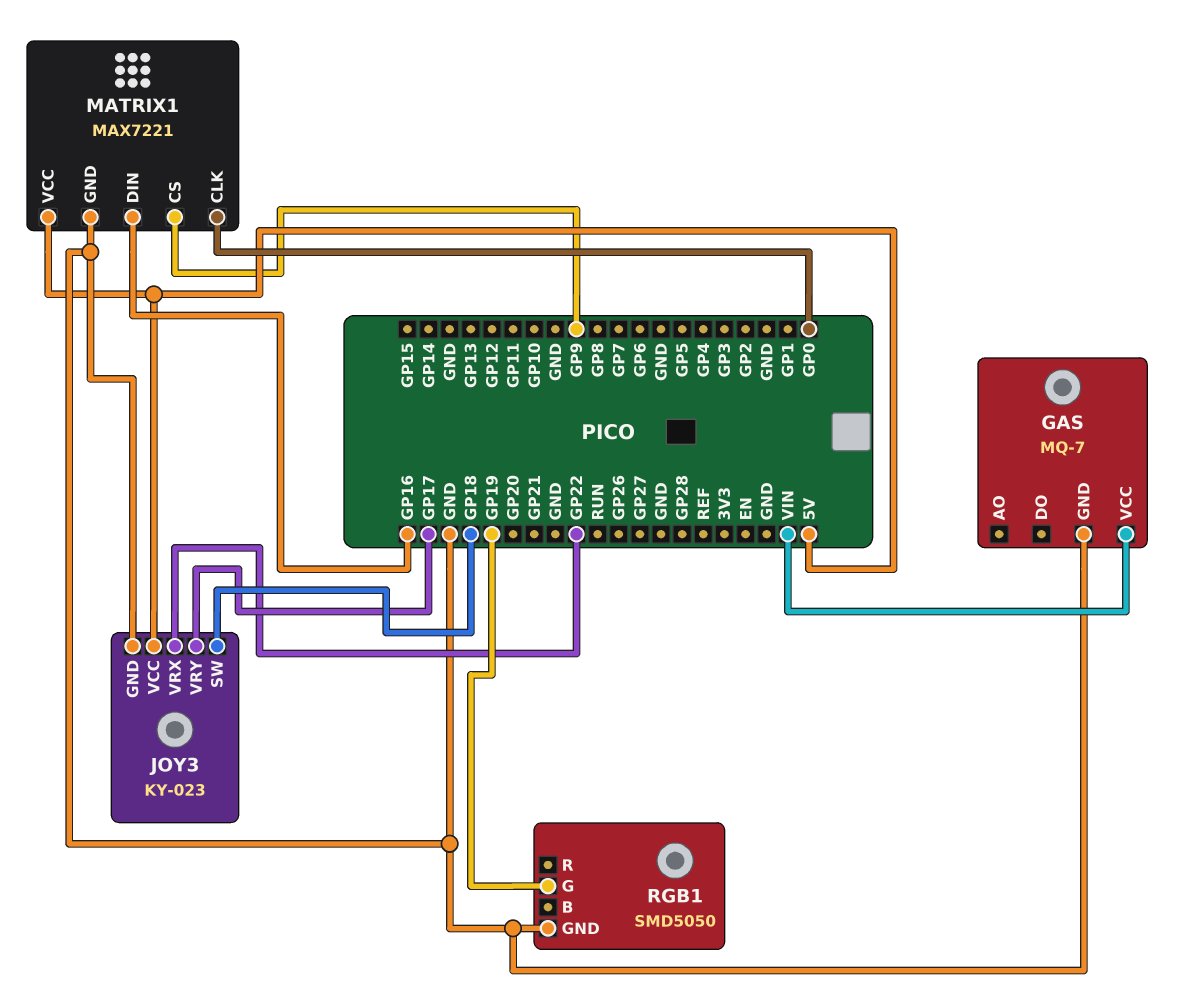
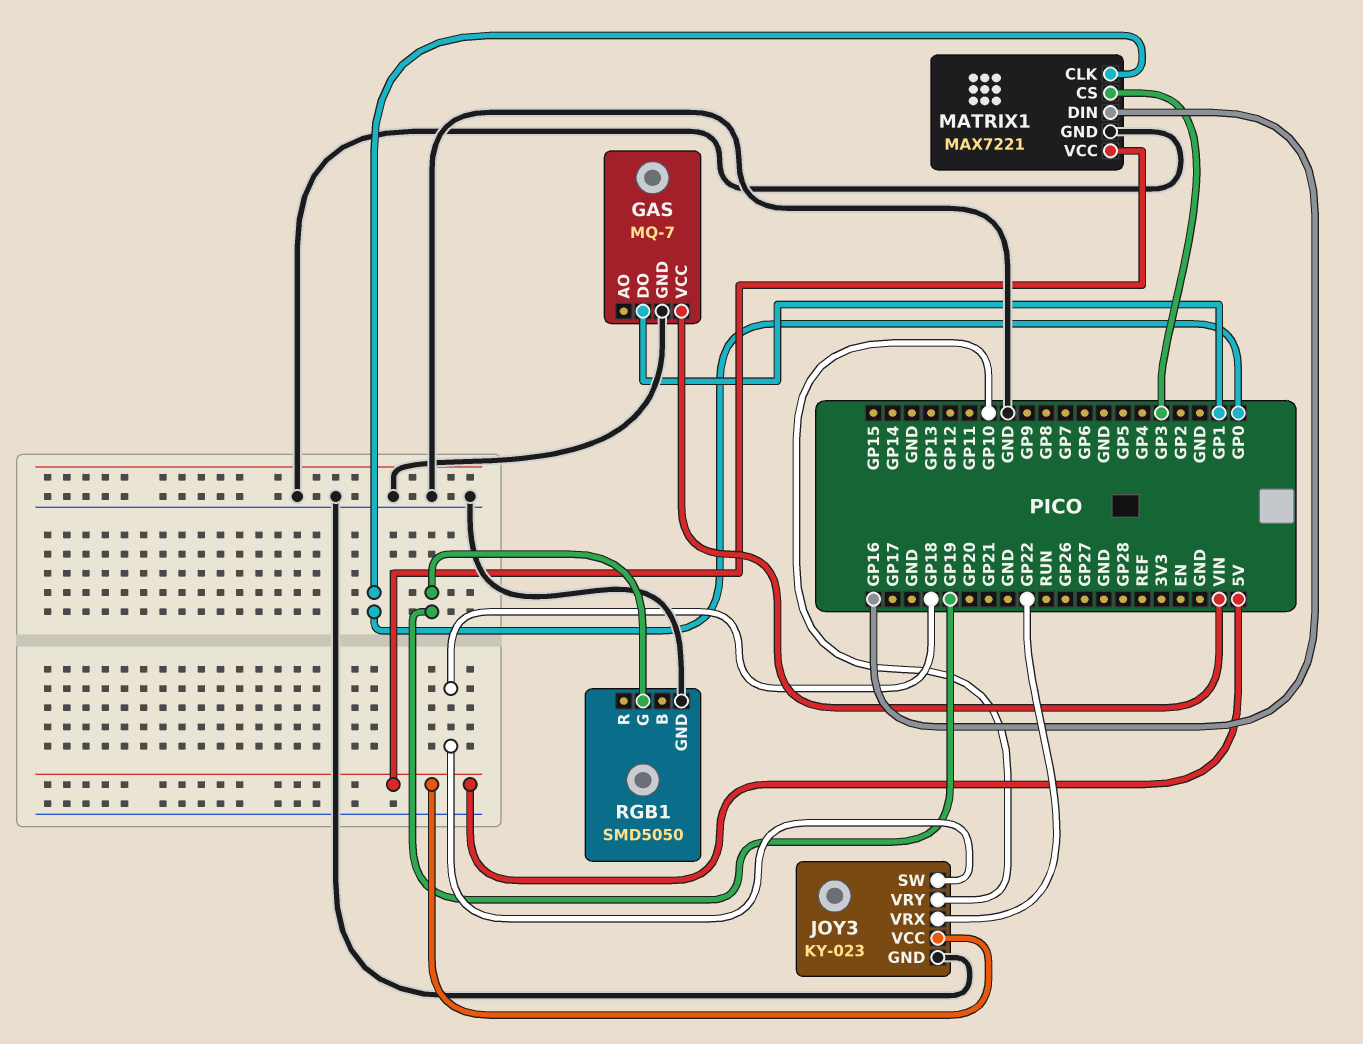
GAS pin DO: none -> GP1
JOY3 pin VRY: GP17 -> GP10
MATRIX1 pin CS: GP9 -> GP3

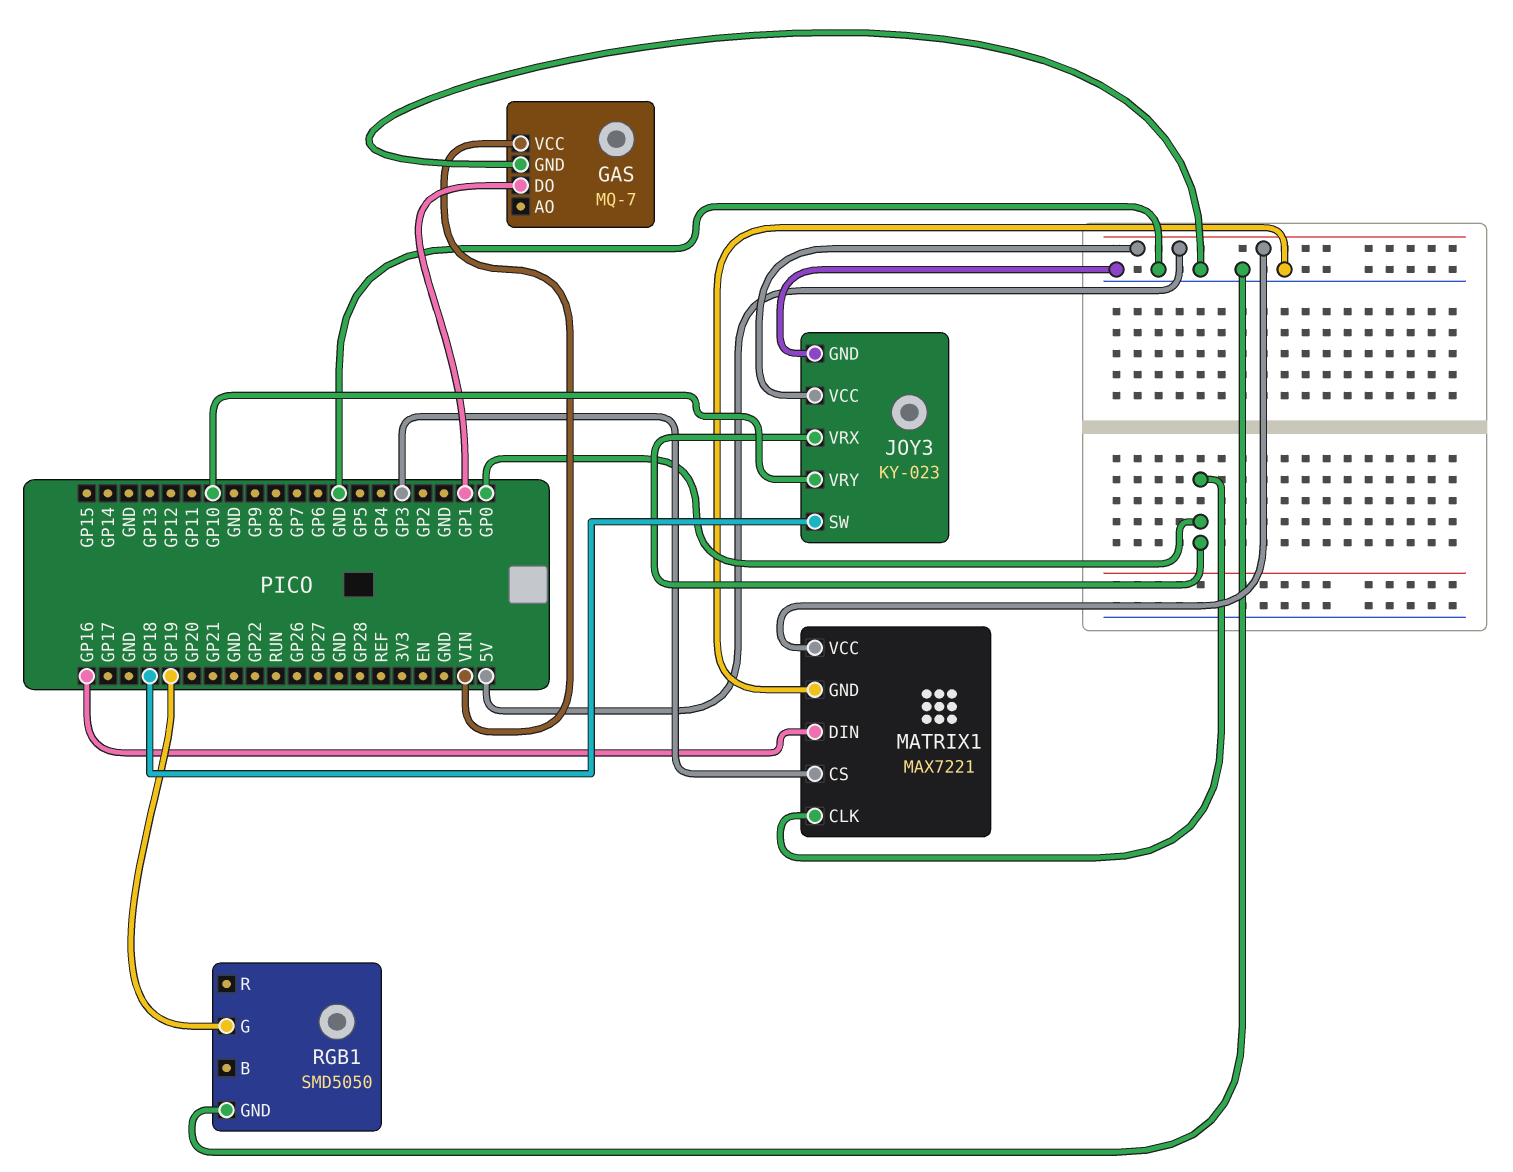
JOY3 pin VRX: GP22 -> GP0

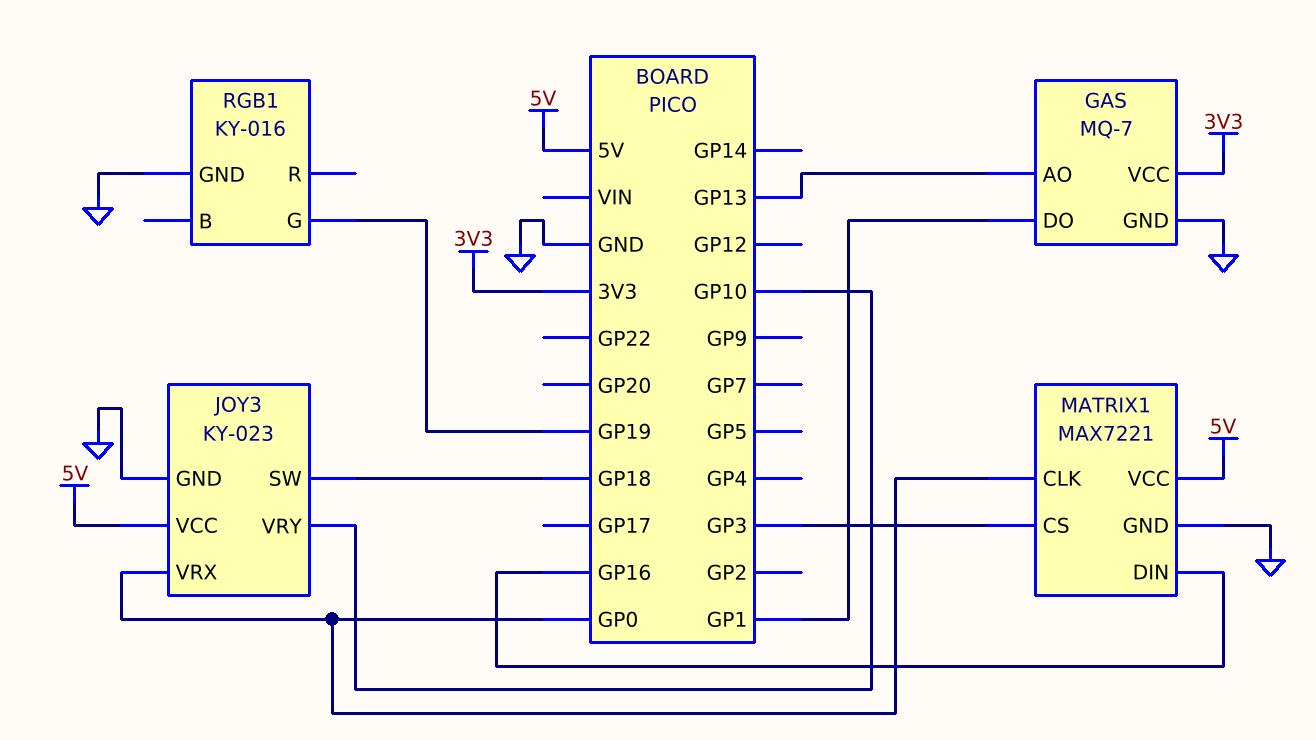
GAS pin AO: none -> GP13
GAS pin VCC: VIN -> 3V3
RGB1: SMD5050 -> KY-016

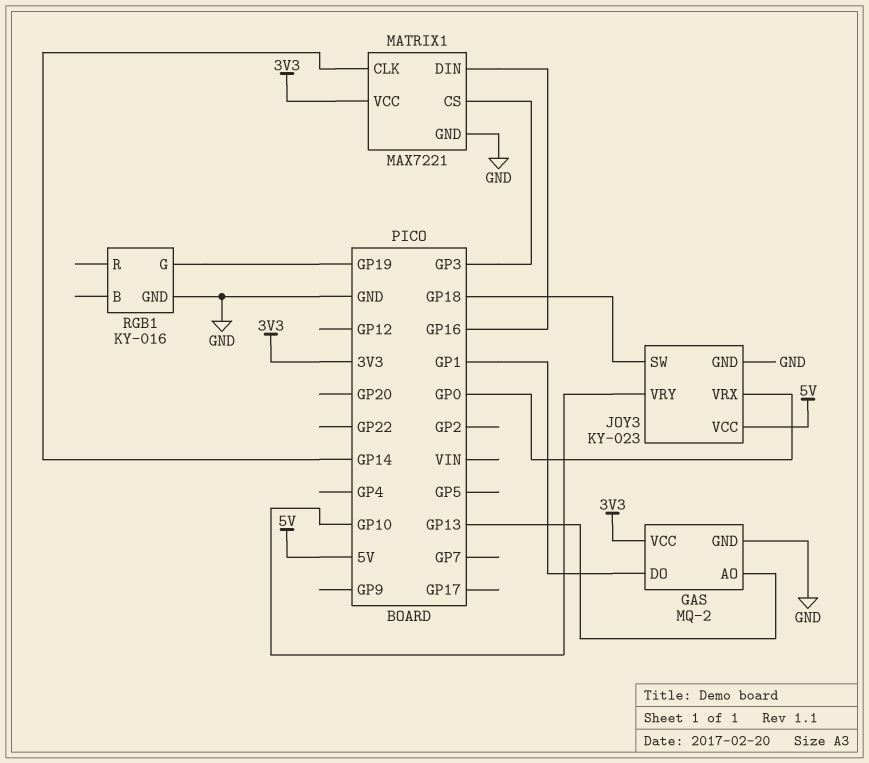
GAS: MQ-7 -> MQ-2
MATRIX1 pin CLK: GP0 -> GP14
MATRIX1 pin VCC: 5V -> 3V3

